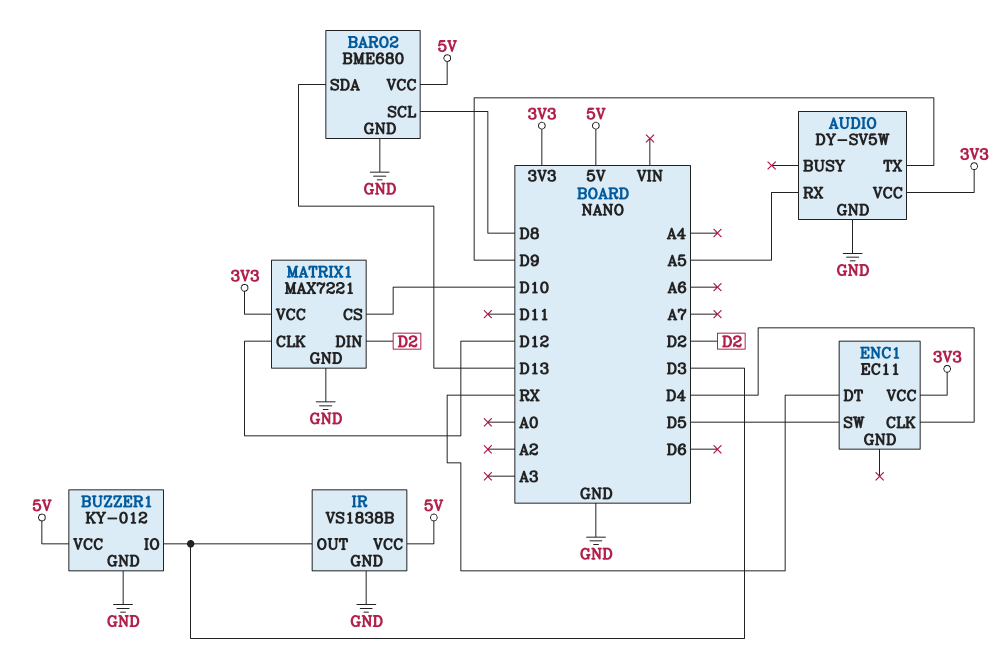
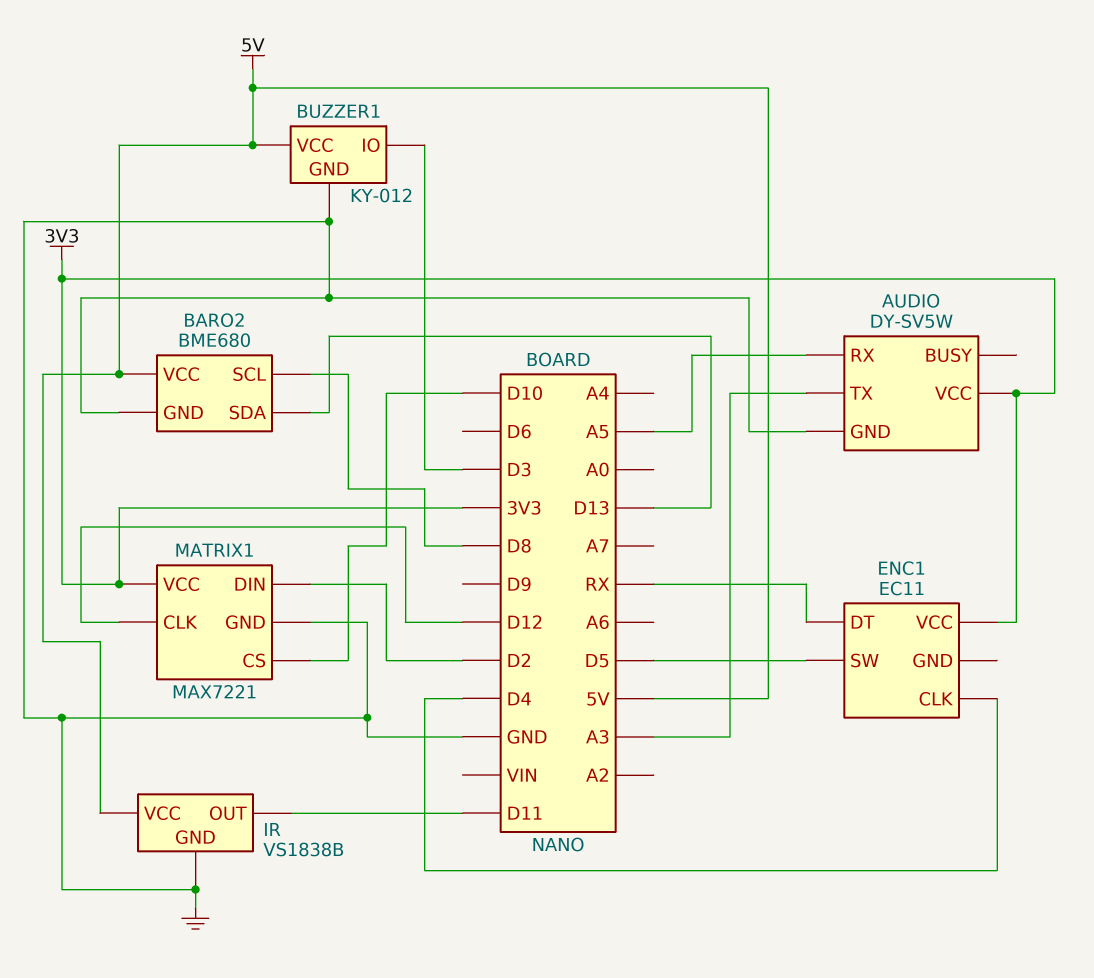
AUDIO pin TX: D9 -> A3
IR pin OUT: D3 -> D11

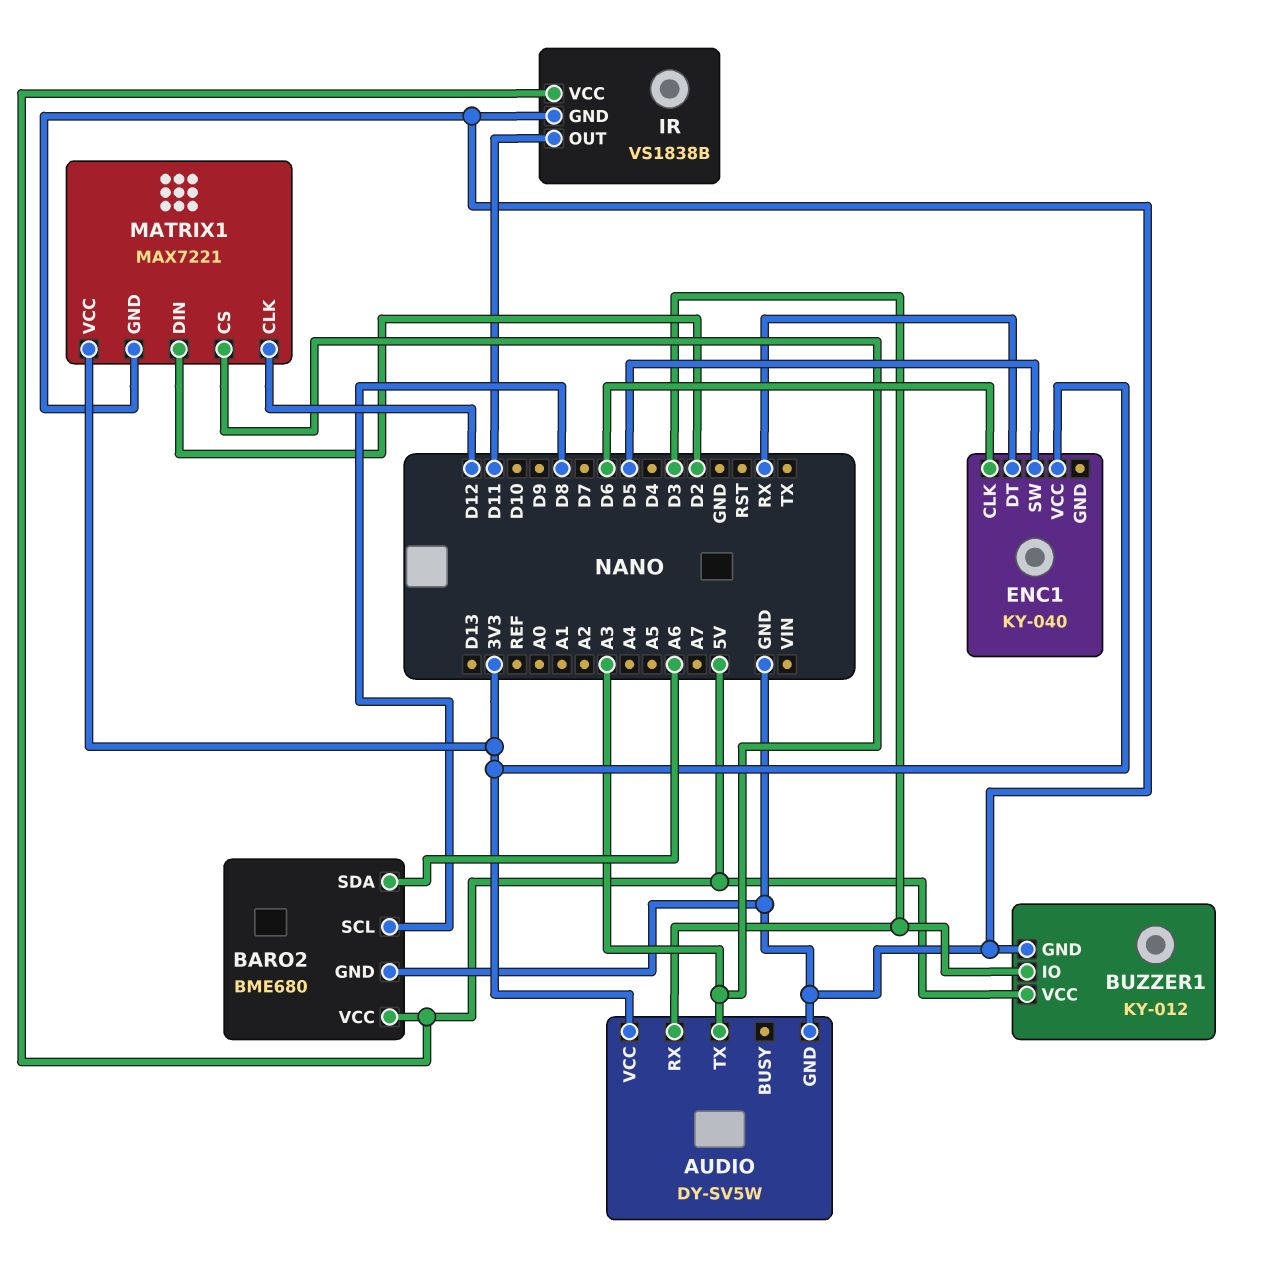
AUDIO pin RX: A5 -> D3
BARO2 pin SDA: D13 -> A6
ENC1: EC11 -> KY-040
ENC1 pin CLK: D4 -> D6
MATRIX1 pin CS: D10 -> A3

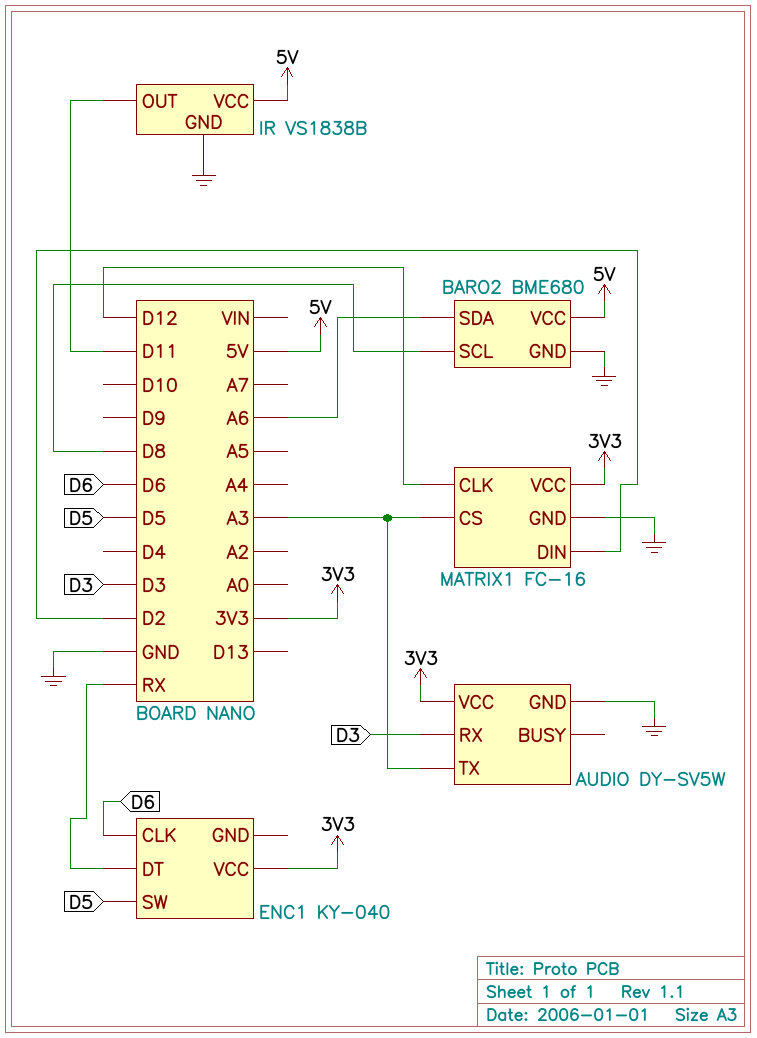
BUZZER1: KY-012 -> none
BUZZER1 pin GND: GND -> none
BUZZER1 pin IO: D3 -> none
BUZZER1 pin VCC: 5V -> none
MATRIX1: MAX7221 -> FC-16

